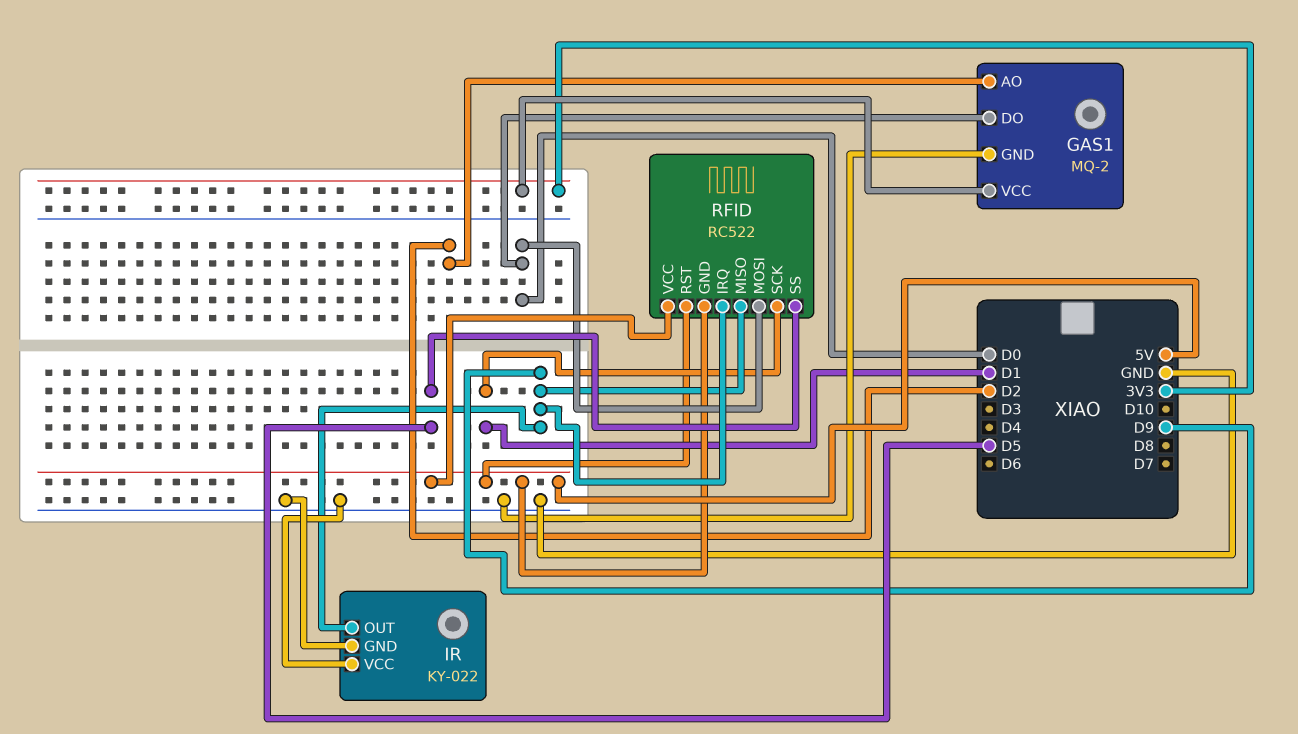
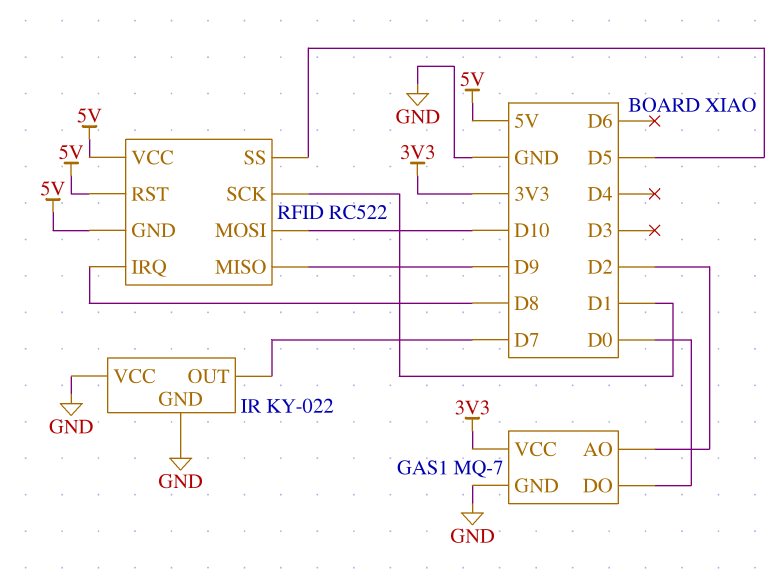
GAS1: MQ-2 -> MQ-7
IR pin OUT: D9 -> D7
RFID pin IRQ: D9 -> D8
RFID pin MOSI: D0 -> D10

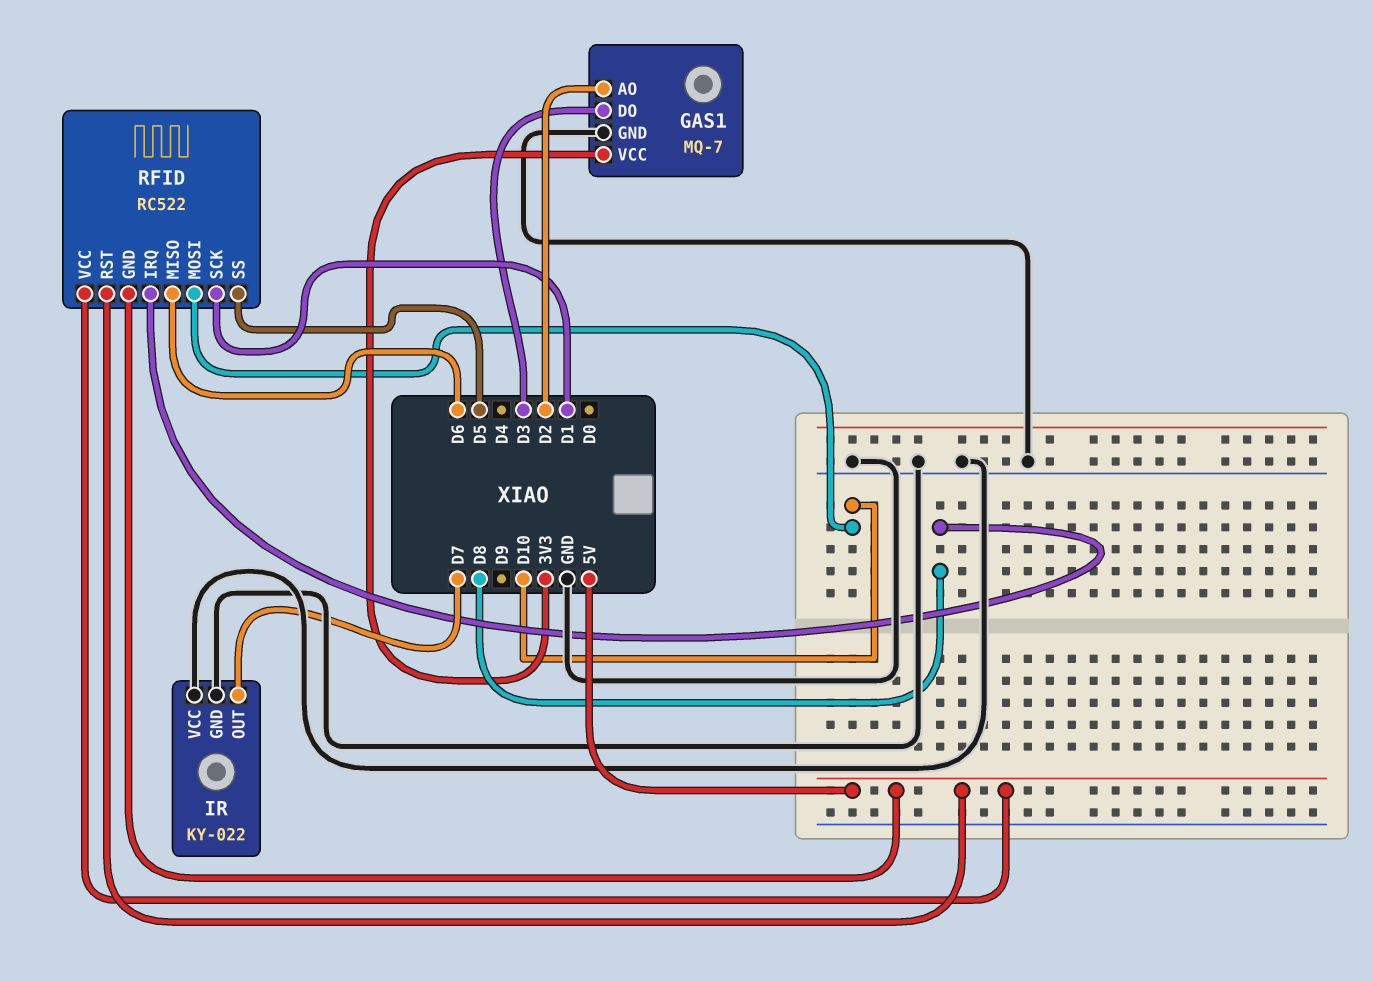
GAS1 pin DO: D0 -> D3
RFID pin MISO: D9 -> D6

